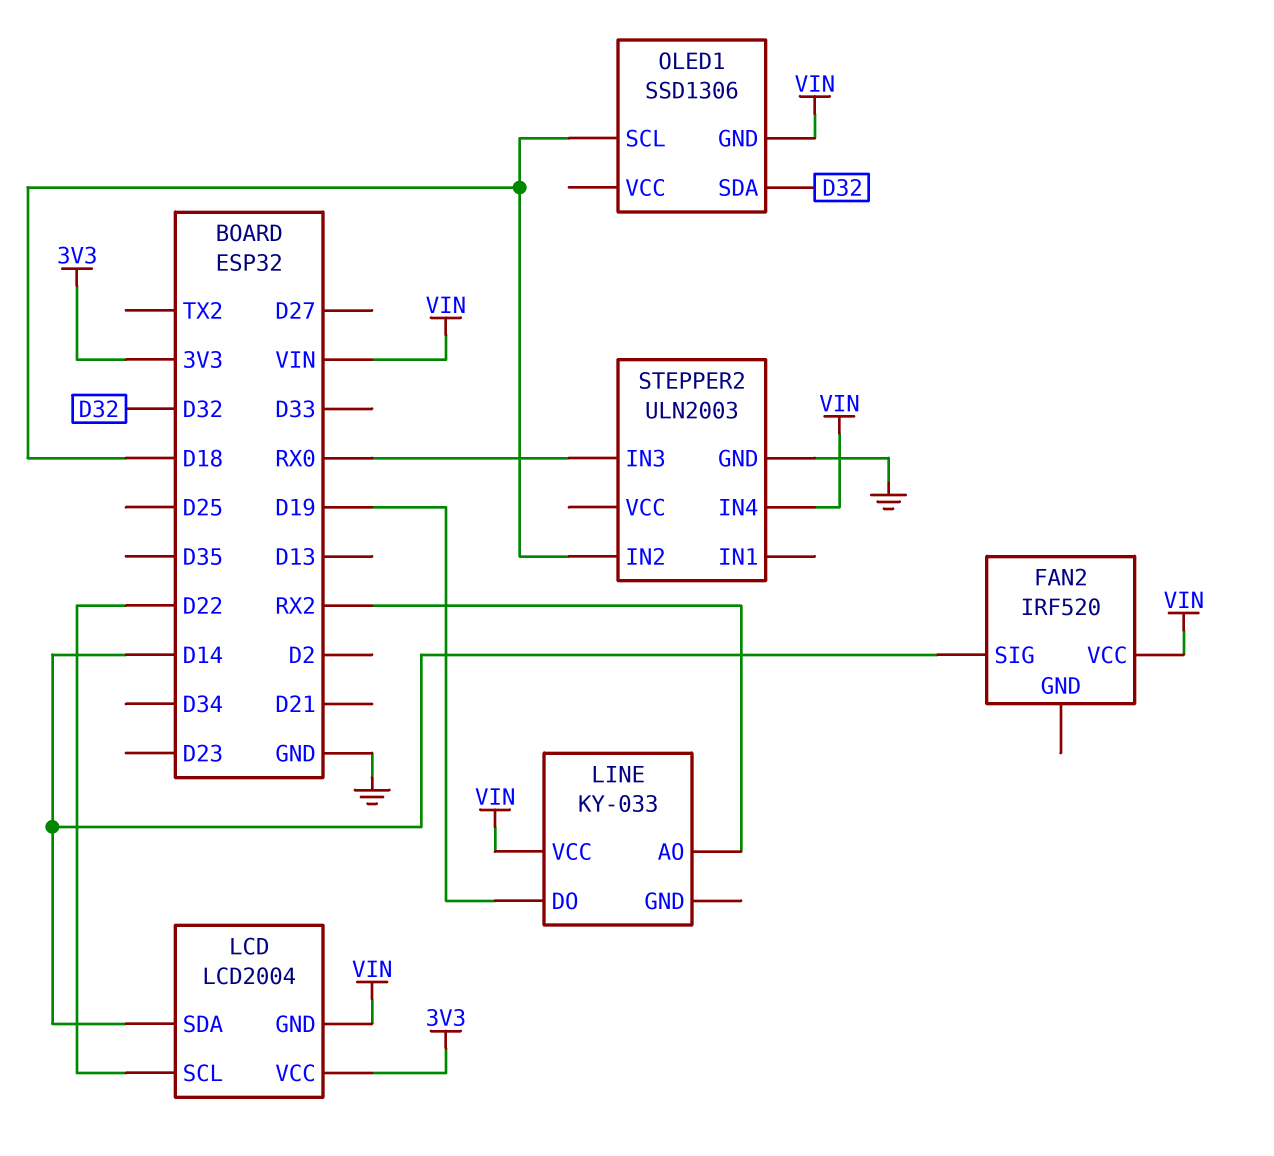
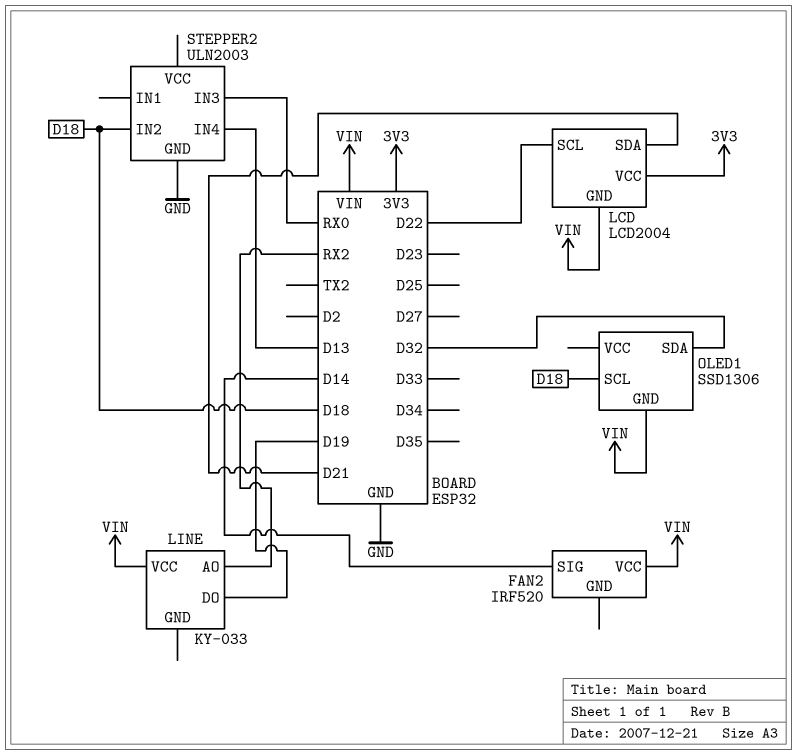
LCD pin SDA: D14 -> D21
STEPPER2 pin IN4: VIN -> D13

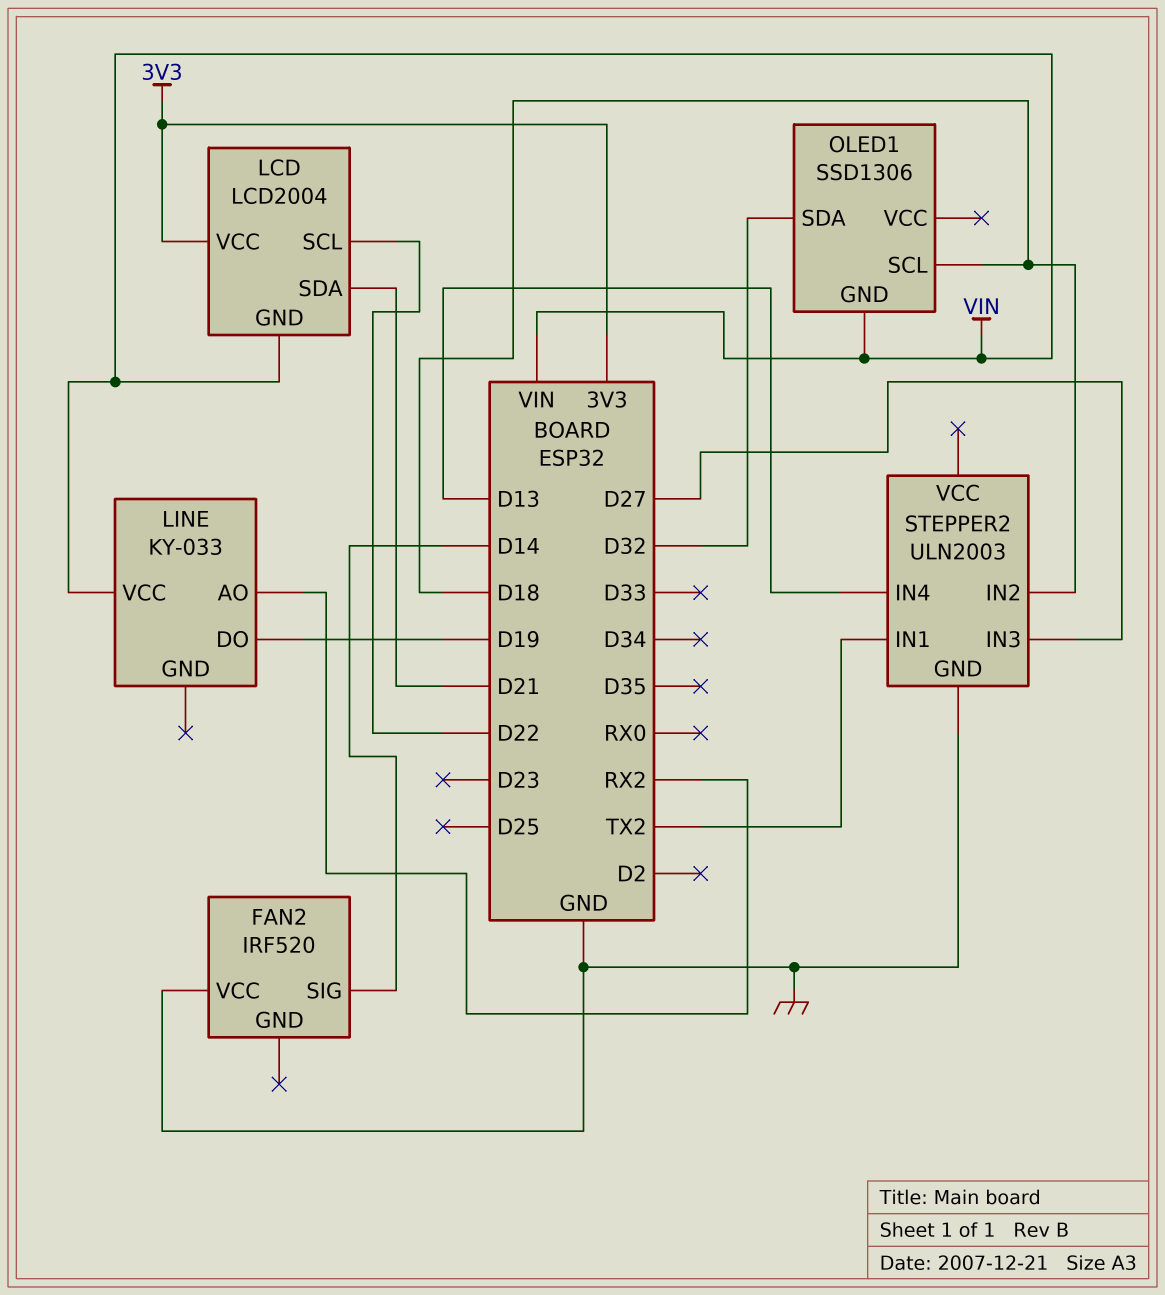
FAN2 pin VCC: VIN -> GND
STEPPER2 pin IN1: none -> TX2
STEPPER2 pin IN3: RX0 -> D27

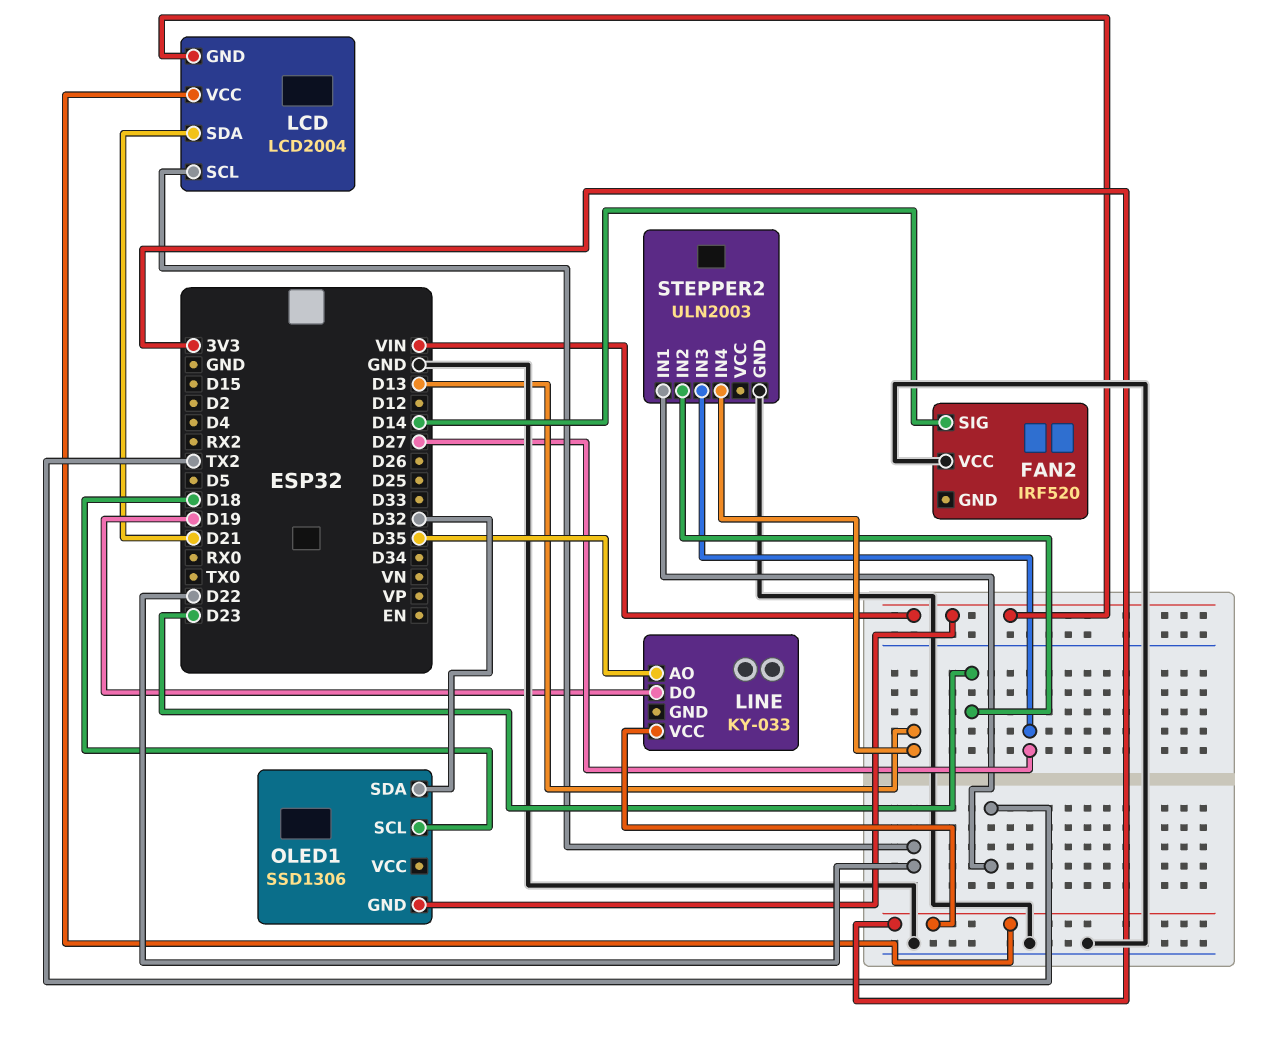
LINE pin AO: RX2 -> D35
LINE pin VCC: VIN -> 3V3
STEPPER2 pin IN2: D18 -> D23

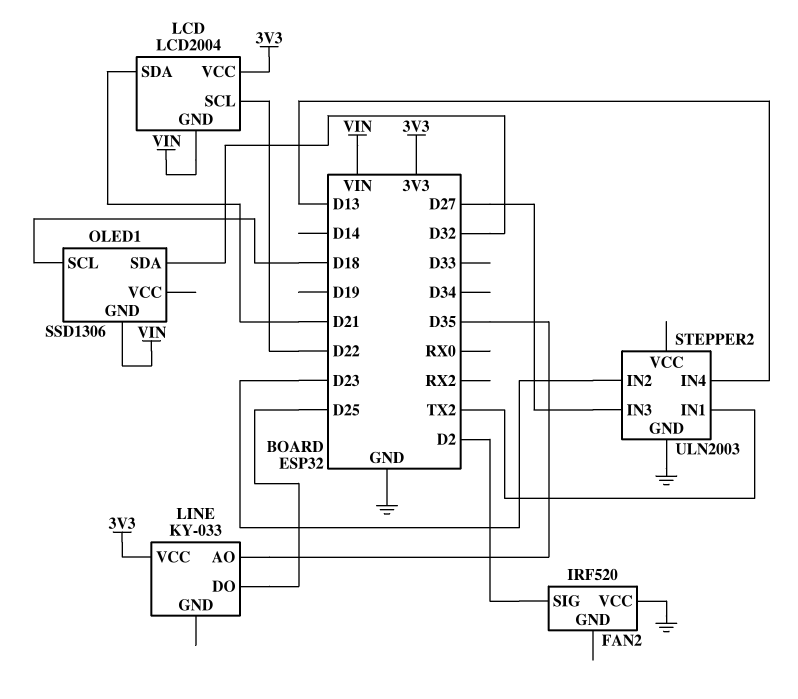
FAN2 pin SIG: D14 -> D2
LINE pin DO: D19 -> D25

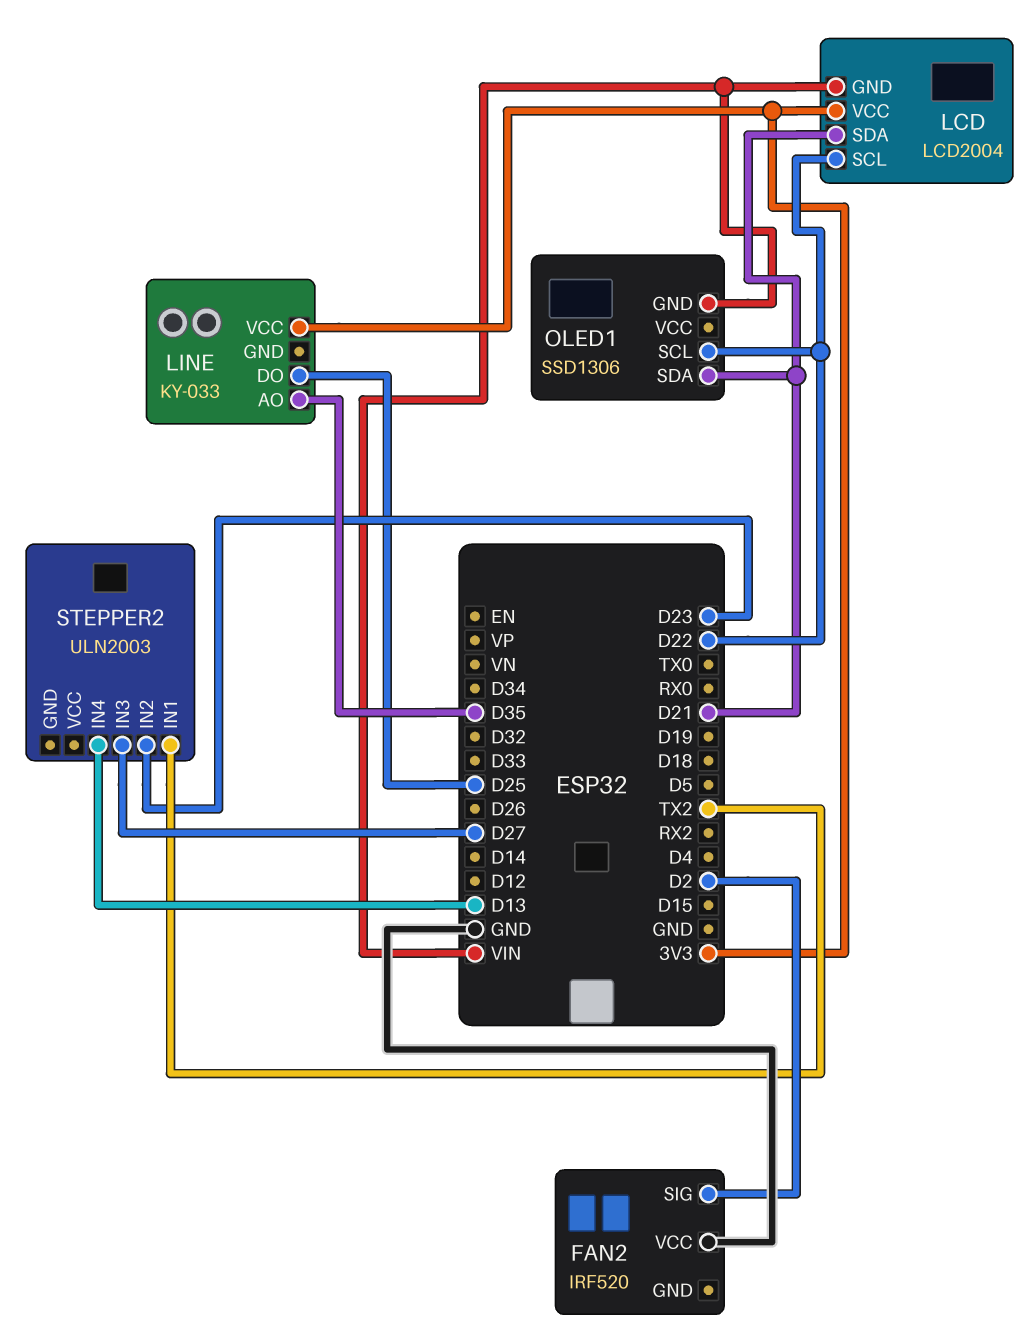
OLED1 pin SCL: D18 -> D22
OLED1 pin SDA: D32 -> D21
STEPPER2 pin GND: GND -> none

